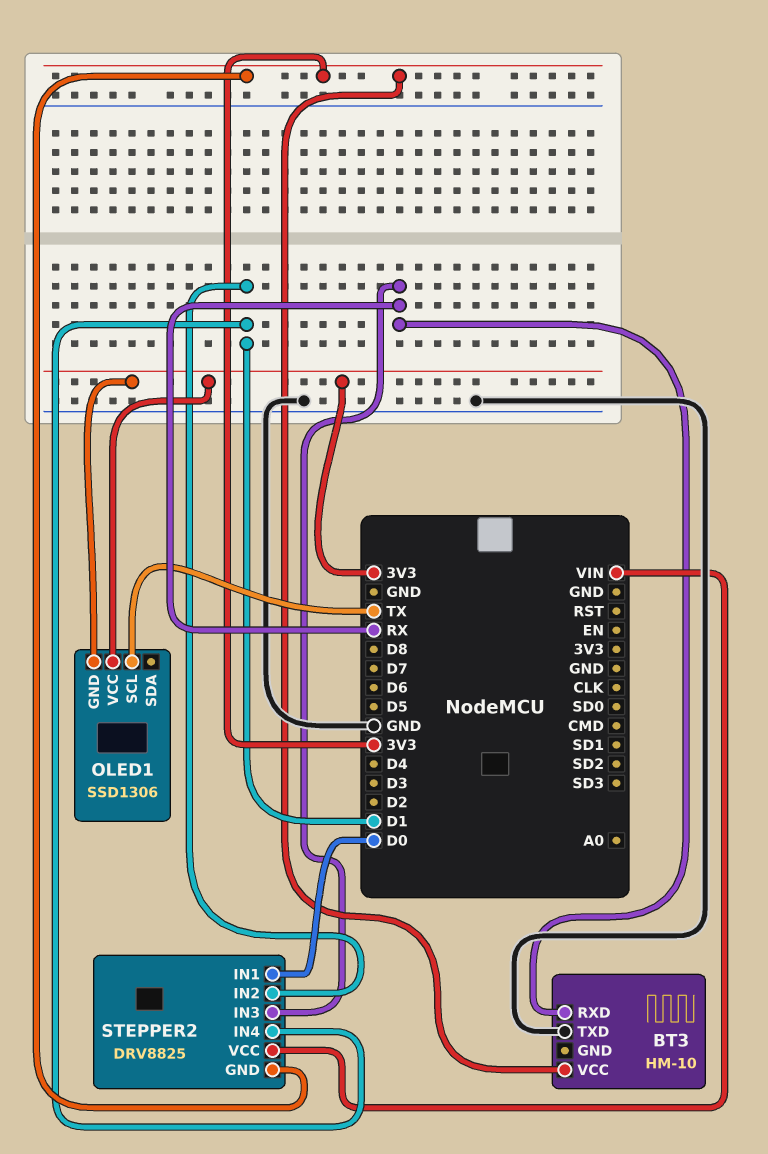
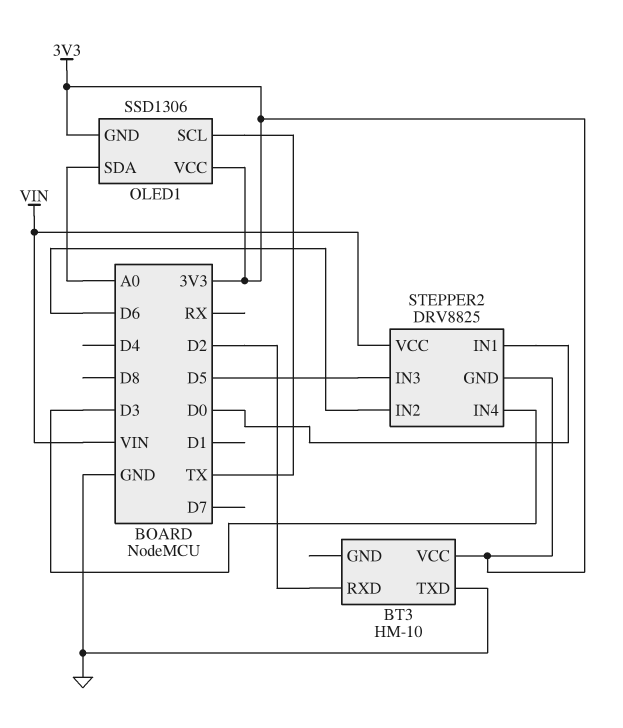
BT3 pin RXD: RX -> D2
OLED1 pin SDA: none -> A0
STEPPER2 pin IN2: D1 -> D6
STEPPER2 pin IN3: RX -> D5
STEPPER2 pin IN4: D1 -> D3

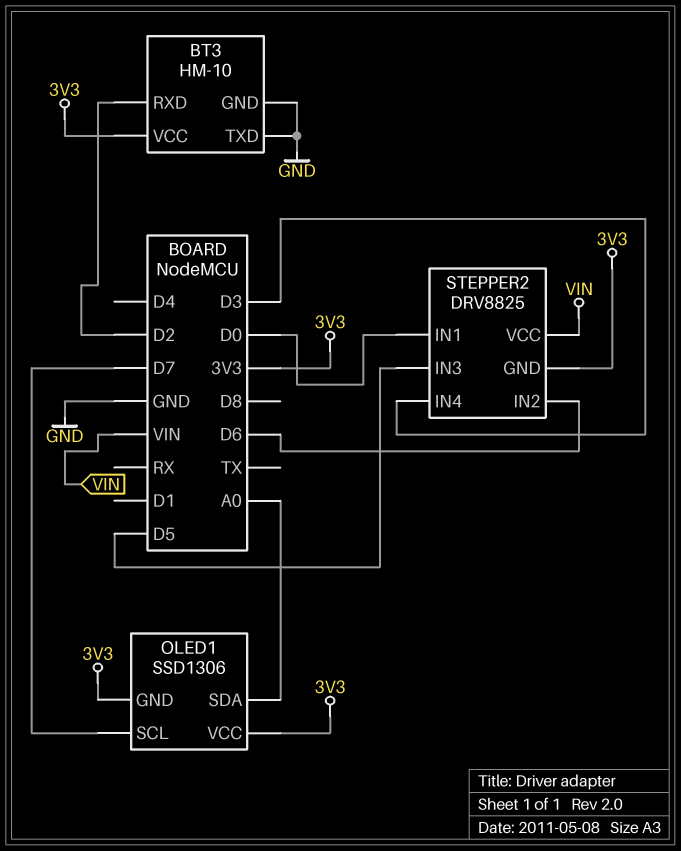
BT3 pin GND: none -> GND
OLED1 pin SCL: TX -> D7

